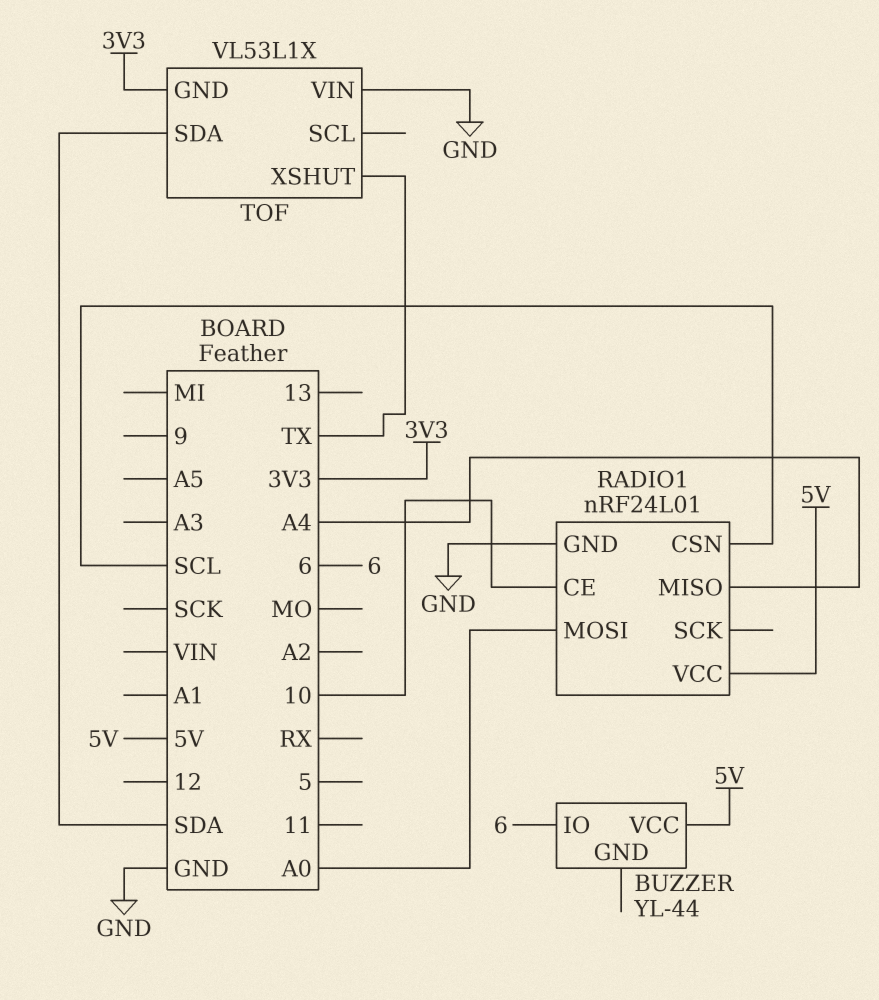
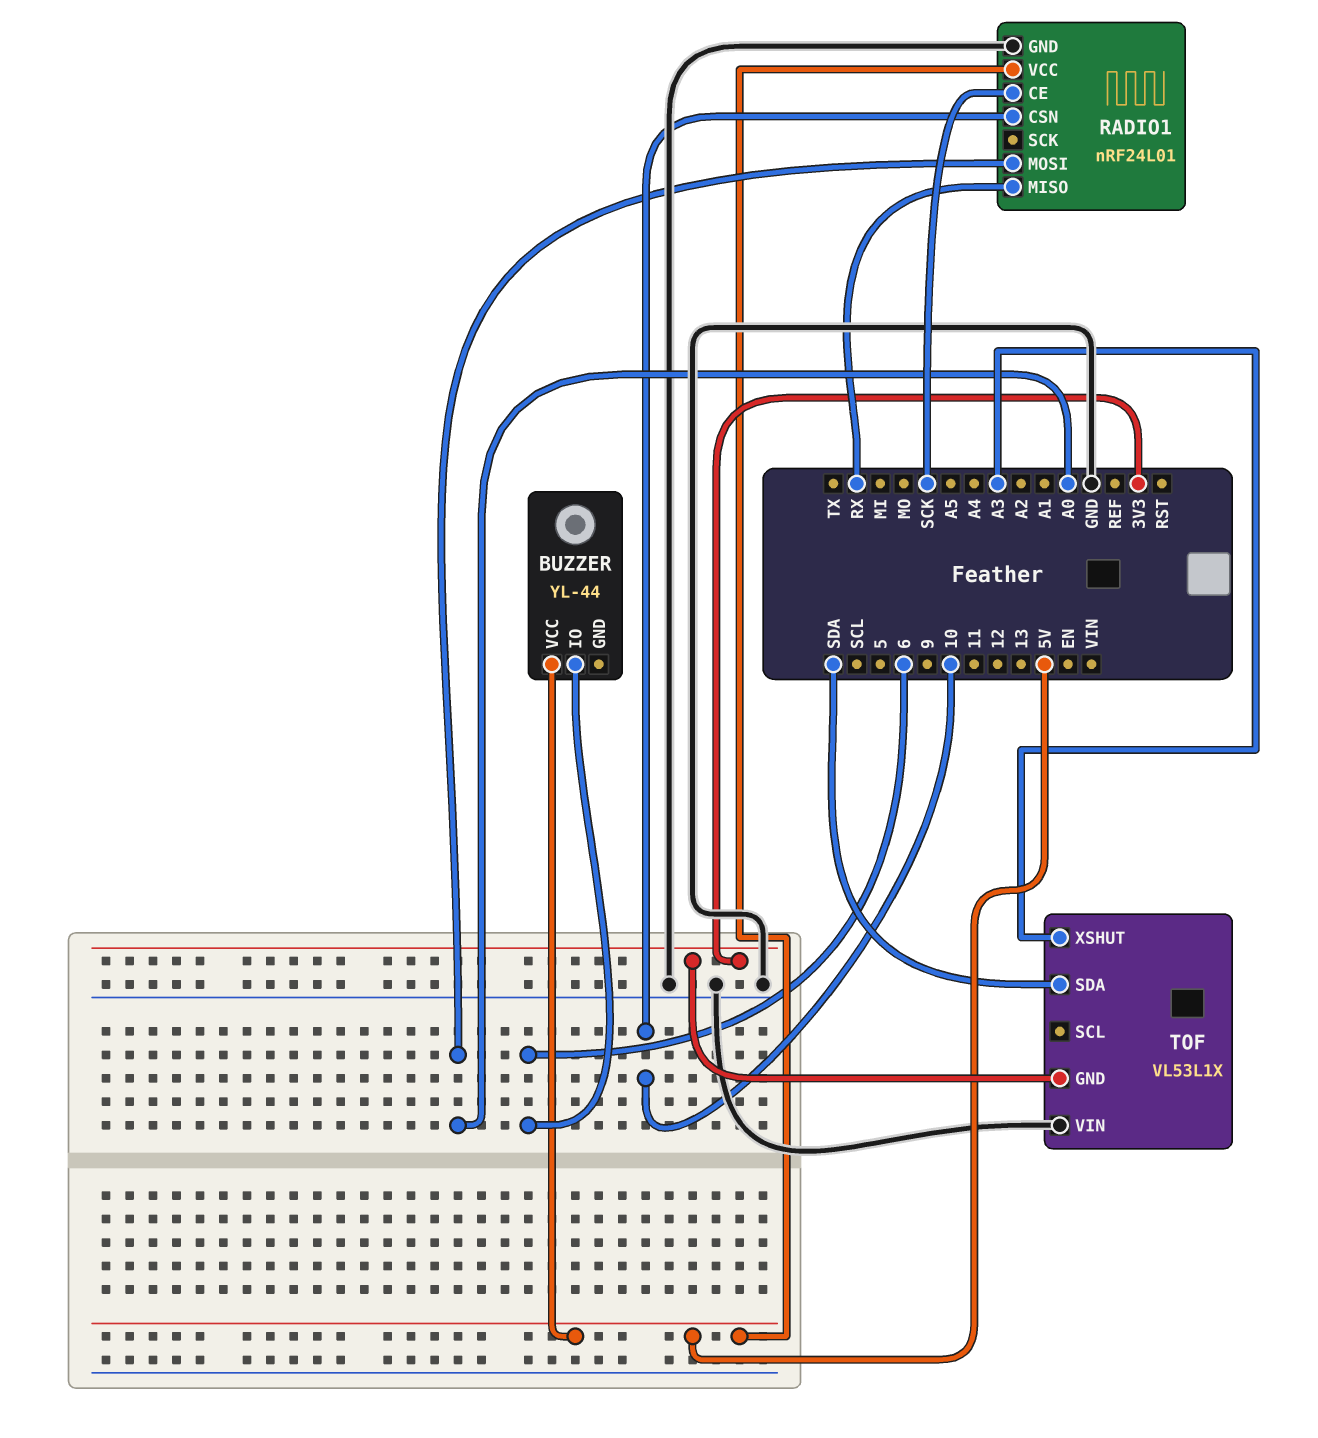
RADIO1 pin CE: 10 -> SCK
RADIO1 pin CSN: SCL -> 10
RADIO1 pin MISO: A4 -> RX
TOF pin XSHUT: TX -> A3

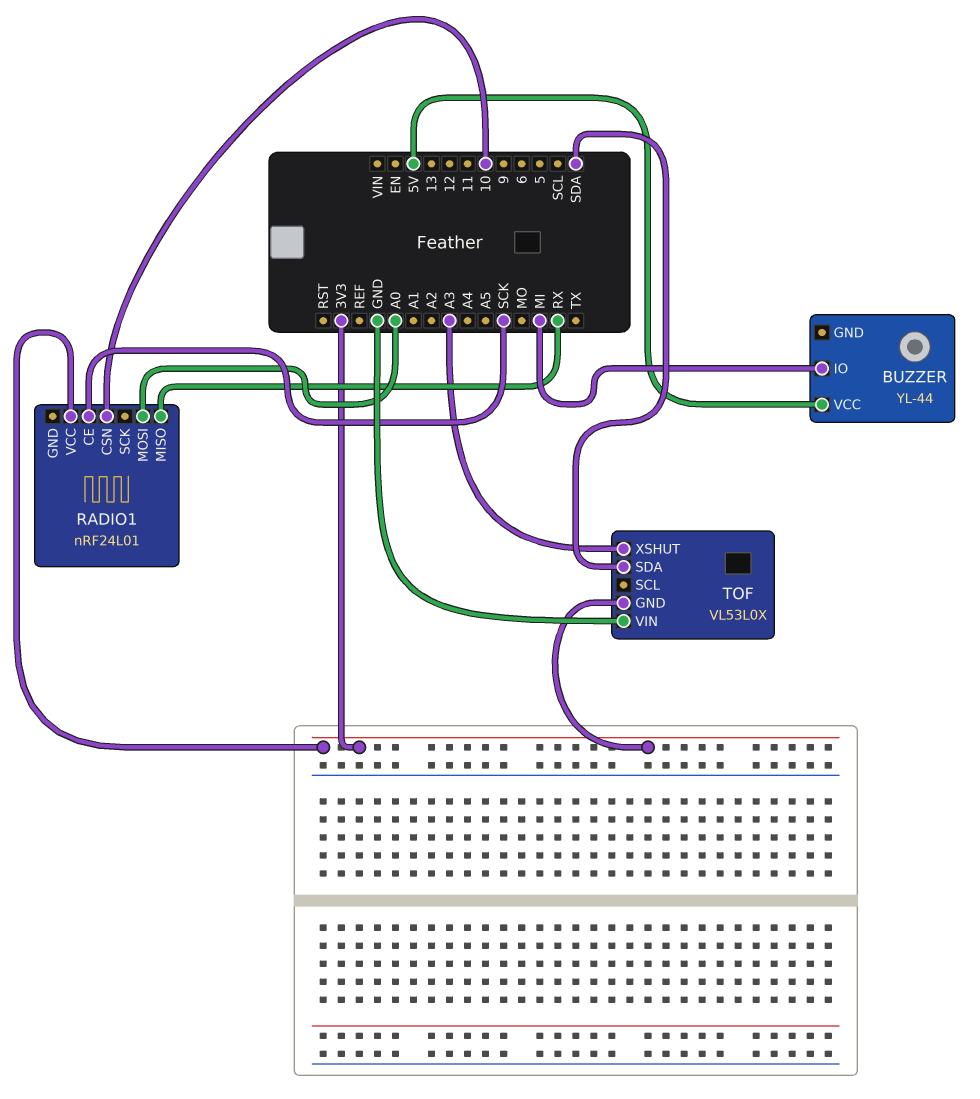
BUZZER pin IO: 6 -> MI
RADIO1 pin GND: GND -> none
RADIO1 pin VCC: 5V -> 3V3
TOF: VL53L1X -> VL53L0X

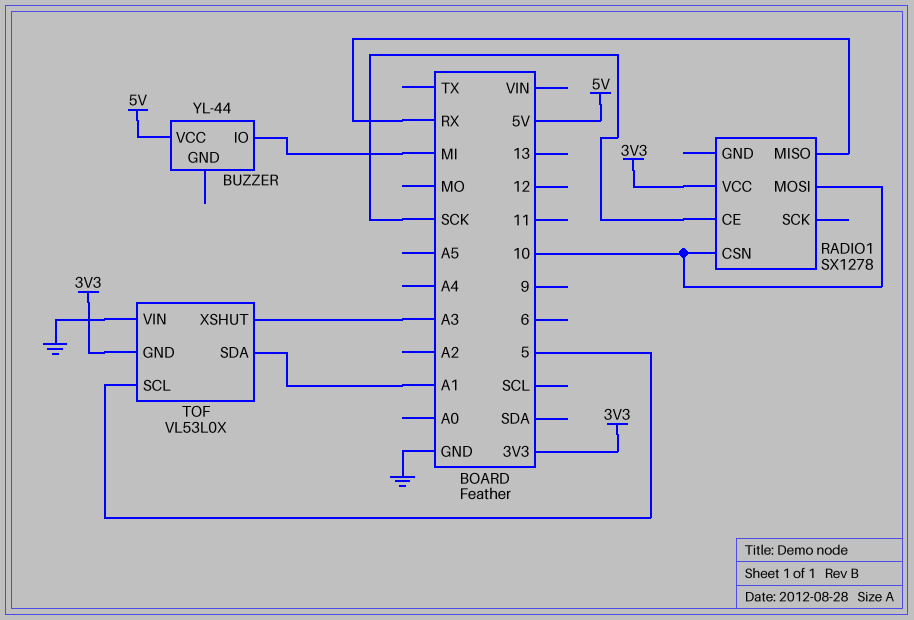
RADIO1: nRF24L01 -> SX1278
RADIO1 pin MOSI: A0 -> 10
TOF pin SCL: none -> 5
TOF pin SDA: SDA -> A1

